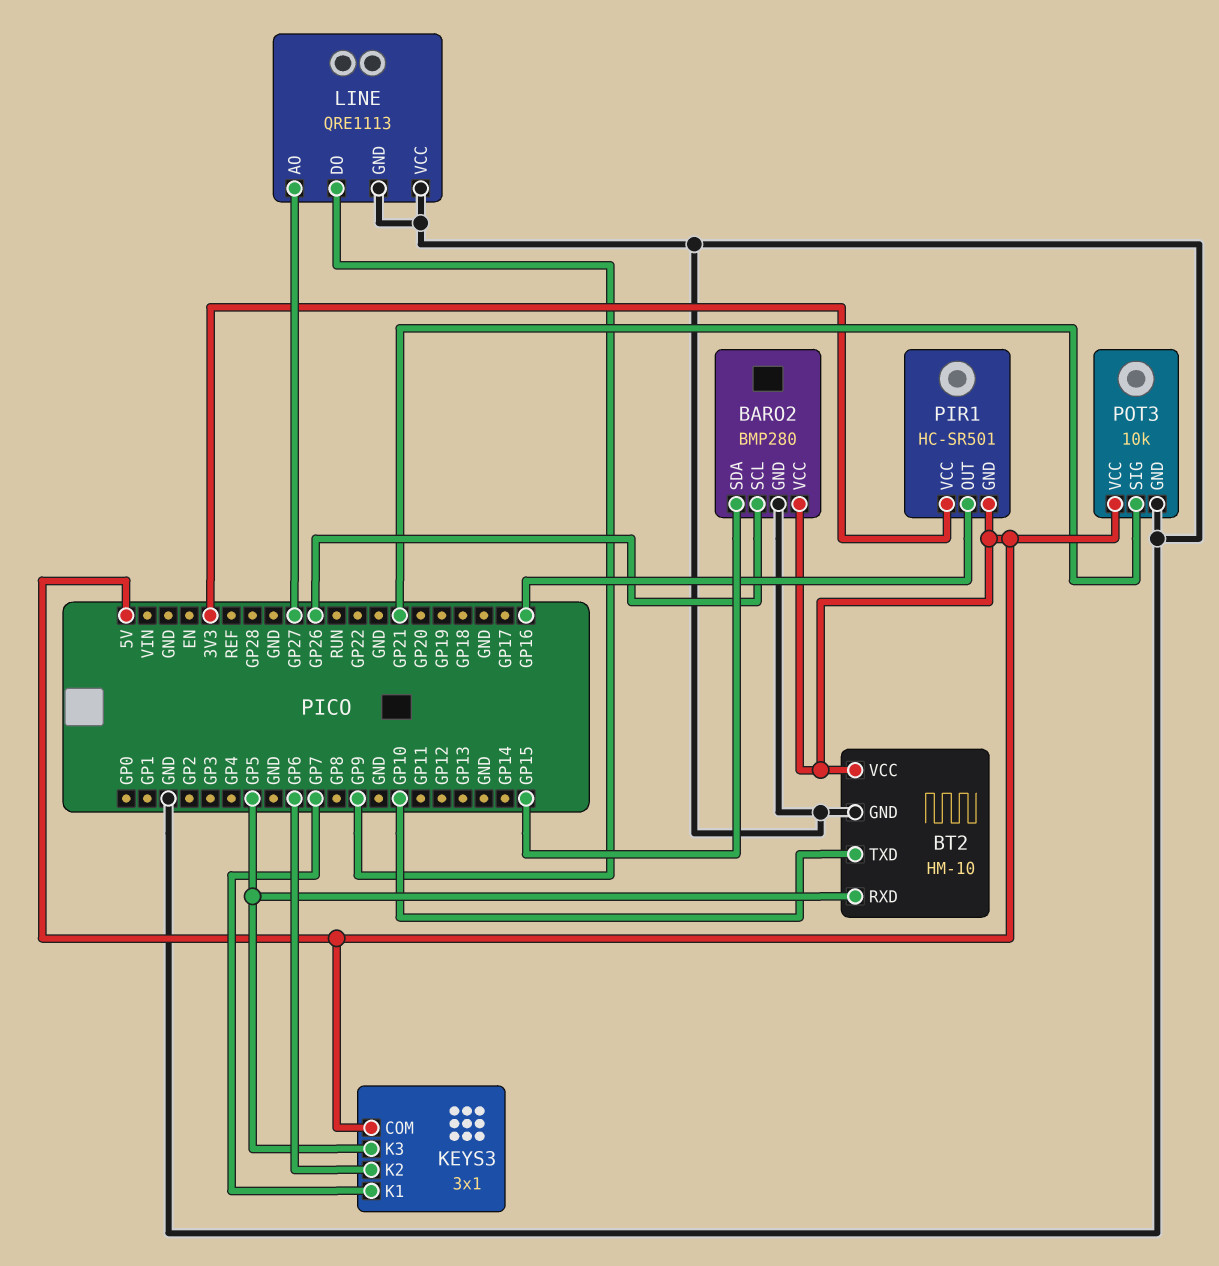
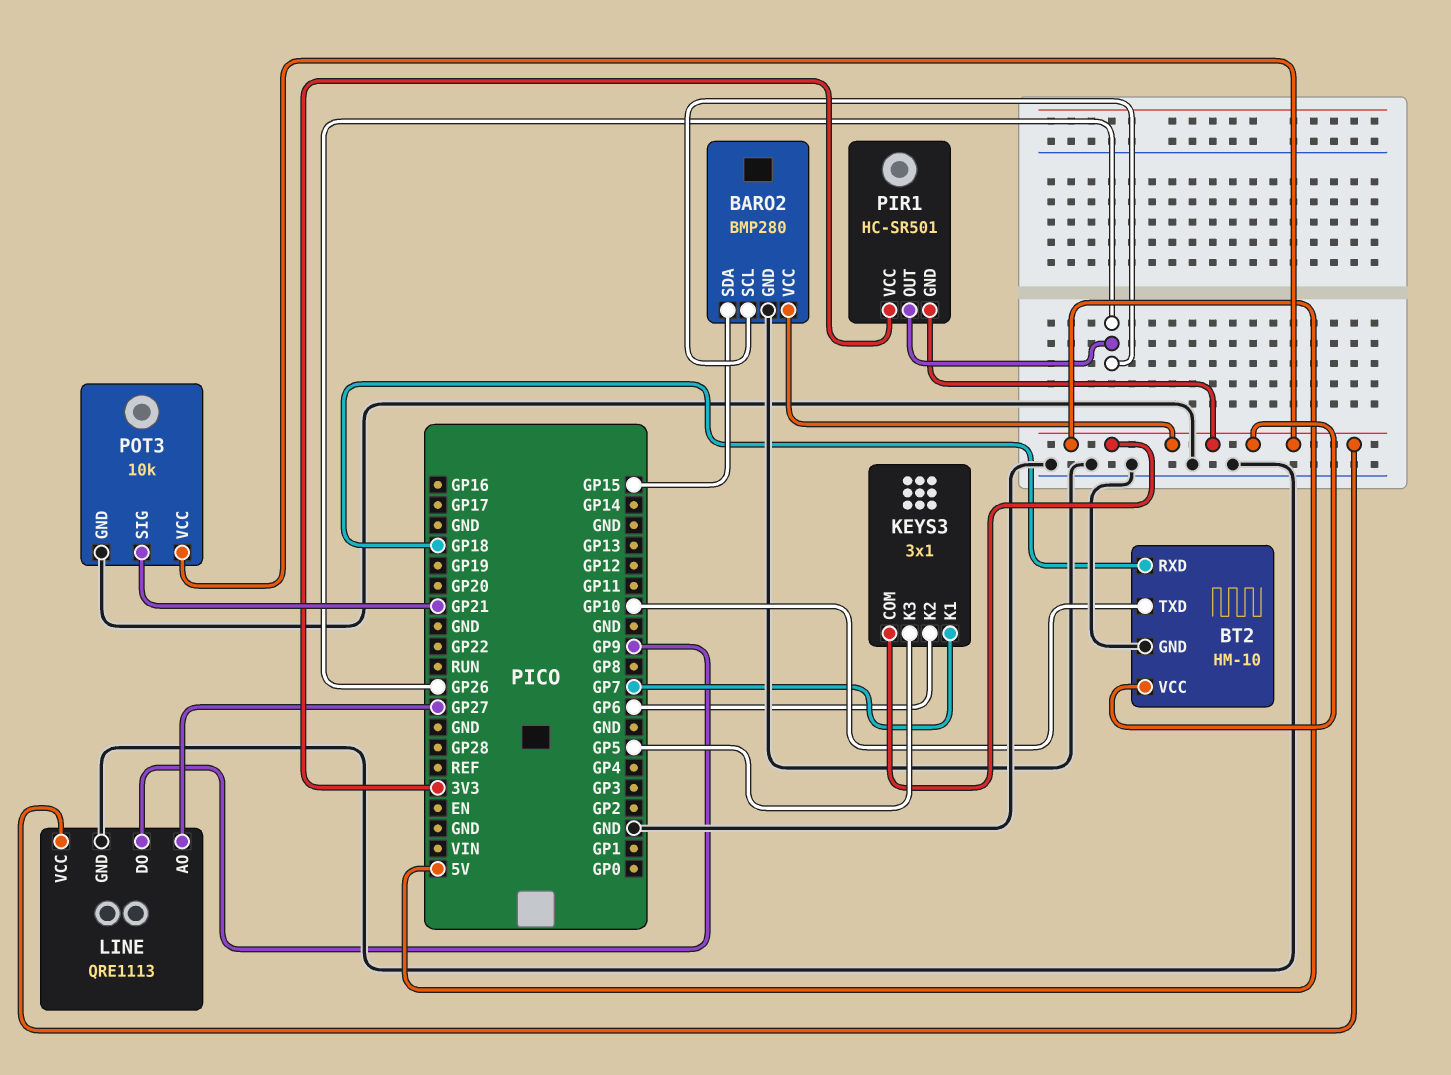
BT2 pin RXD: GP5 -> GP18
LINE pin VCC: GND -> 5V
PIR1 pin OUT: GP16 -> GP26

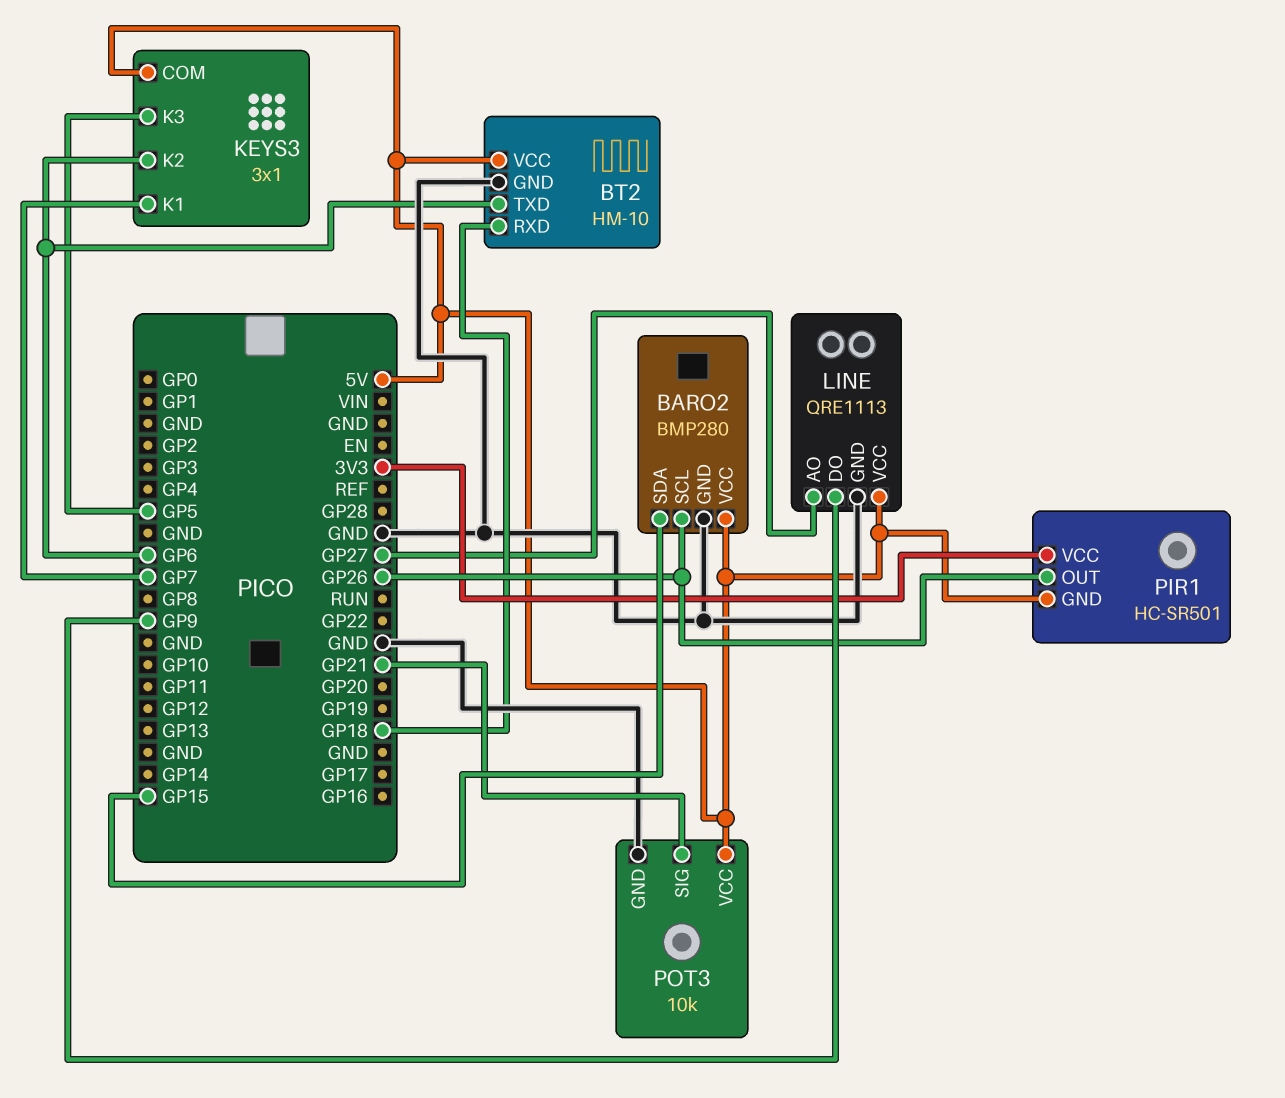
BT2 pin TXD: GP10 -> GP6

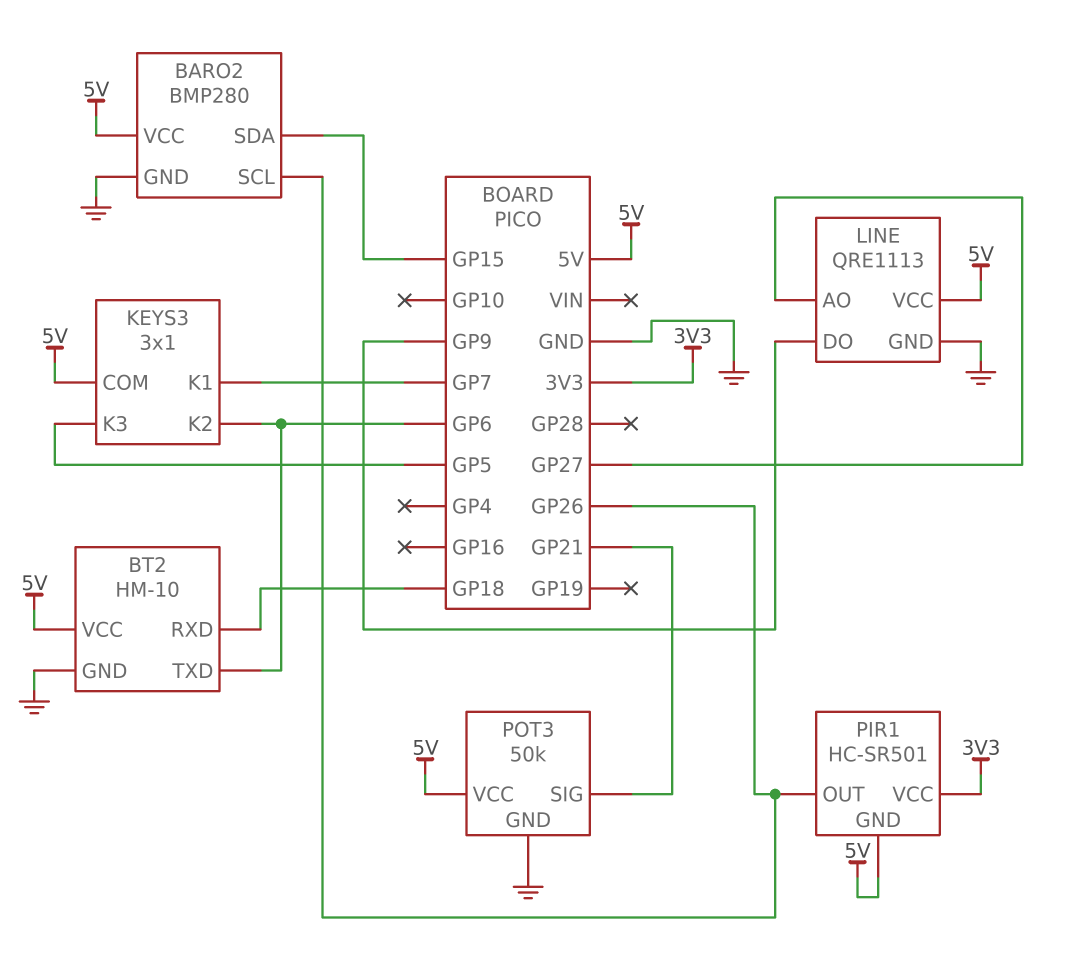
POT3: 10k -> 50k

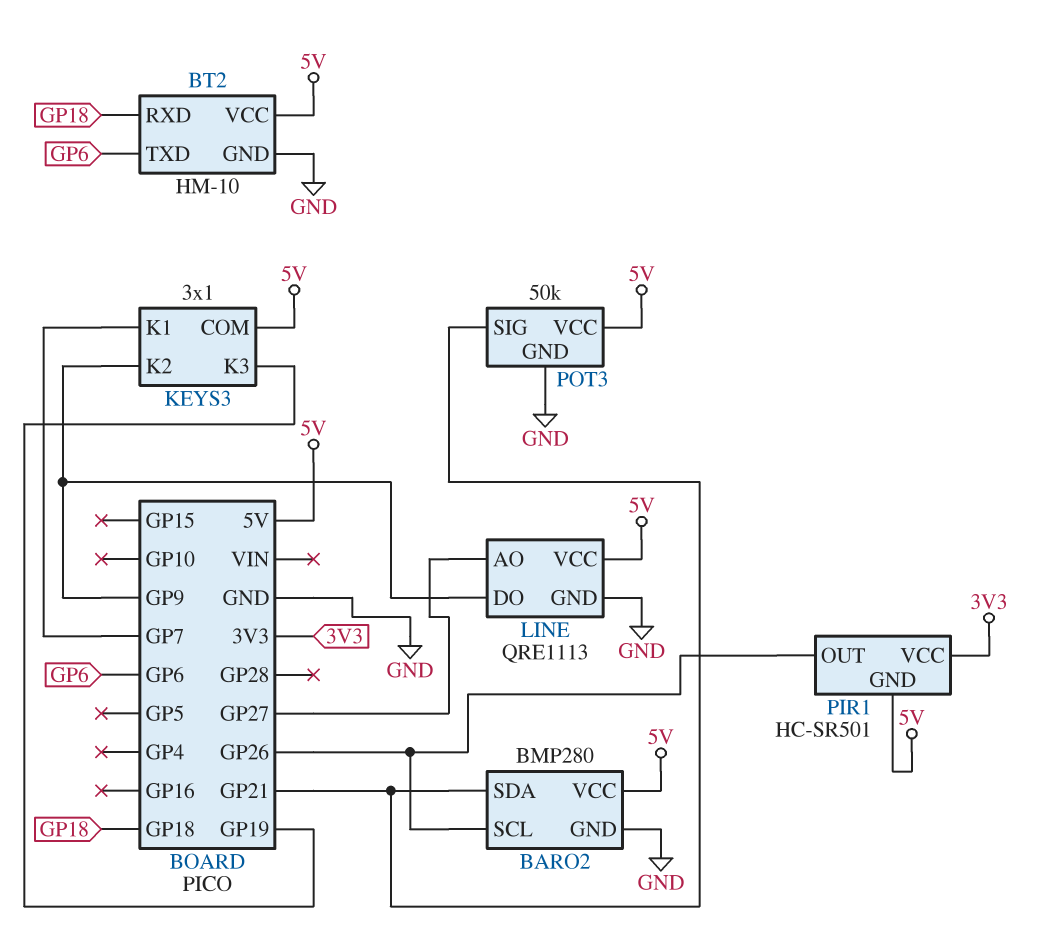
BARO2 pin SDA: GP15 -> GP21
KEYS3 pin K2: GP6 -> GP9
KEYS3 pin K3: GP5 -> GP19

